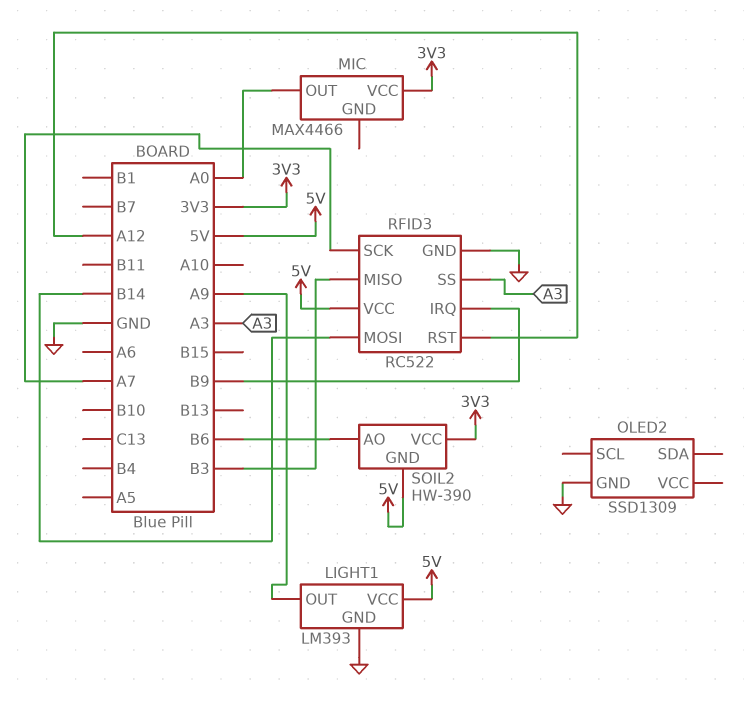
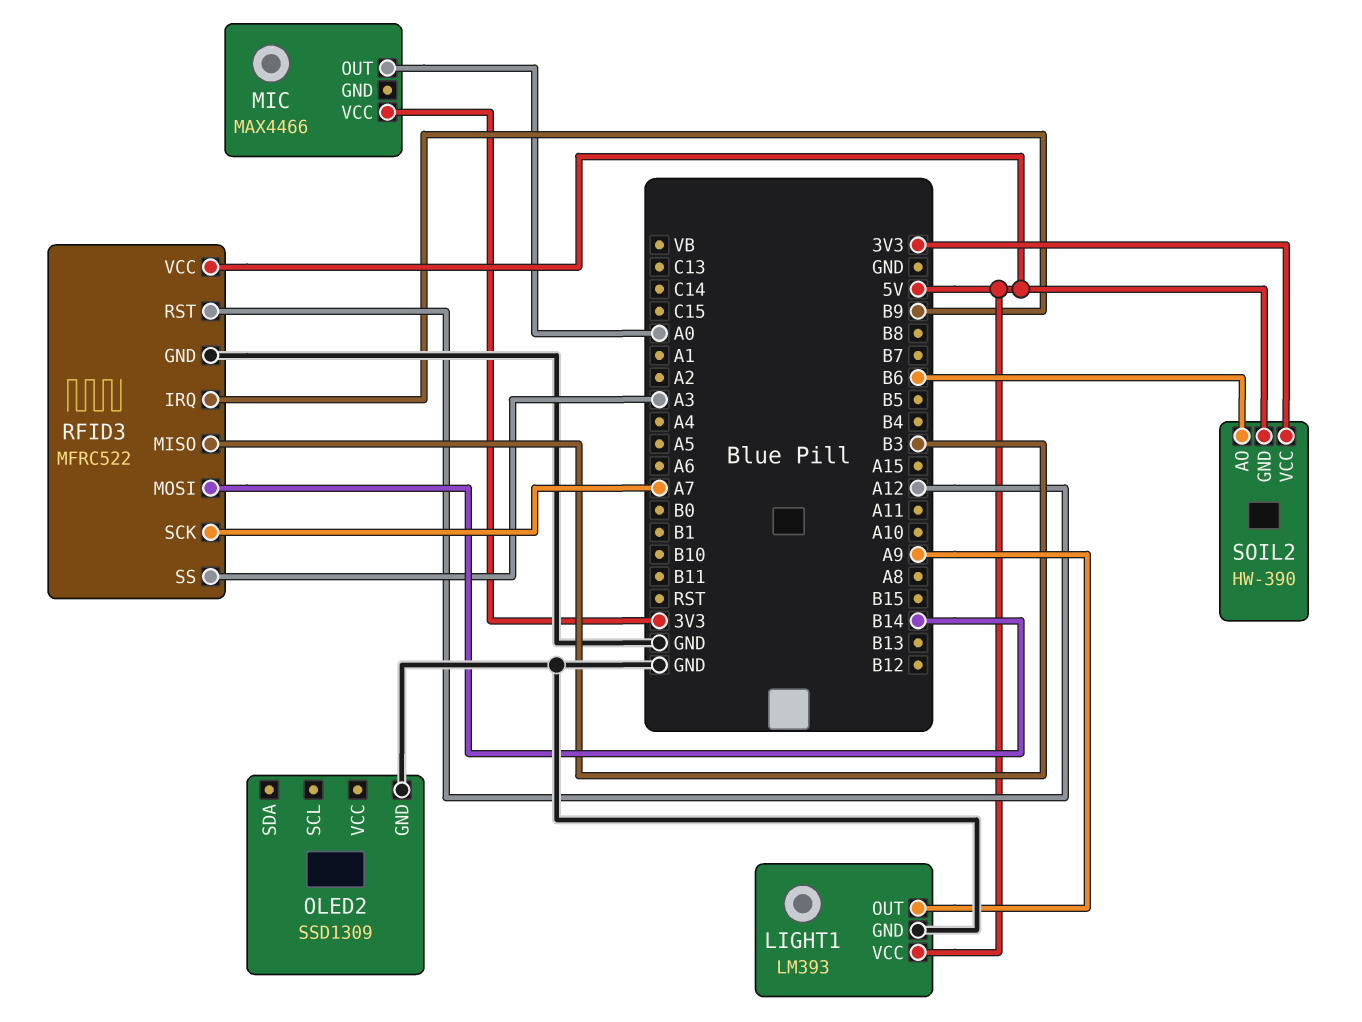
RFID3: RC522 -> MFRC522

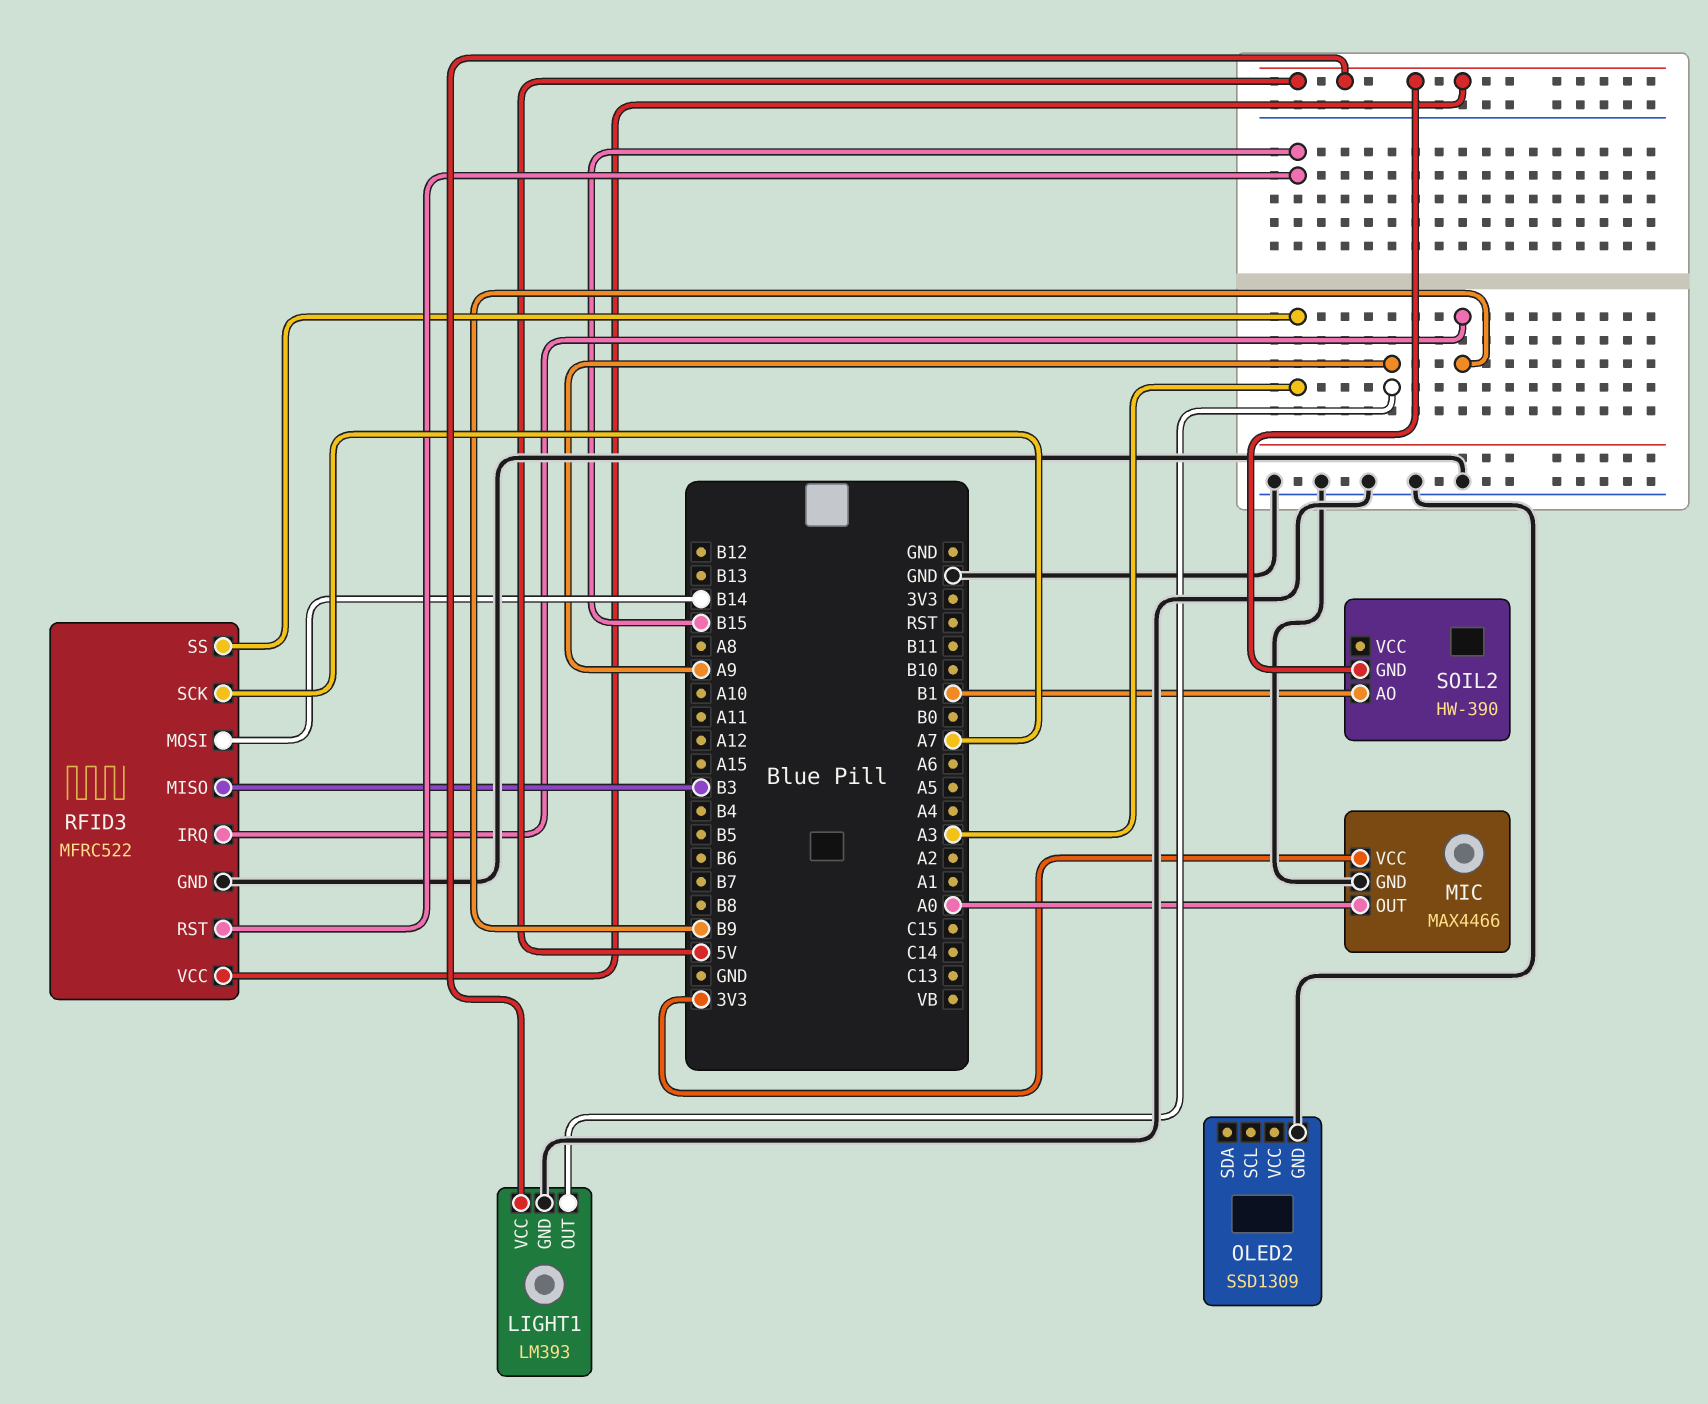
MIC pin GND: none -> GND
RFID3 pin RST: A12 -> B15
SOIL2 pin AO: B6 -> B1
SOIL2 pin VCC: 3V3 -> none

